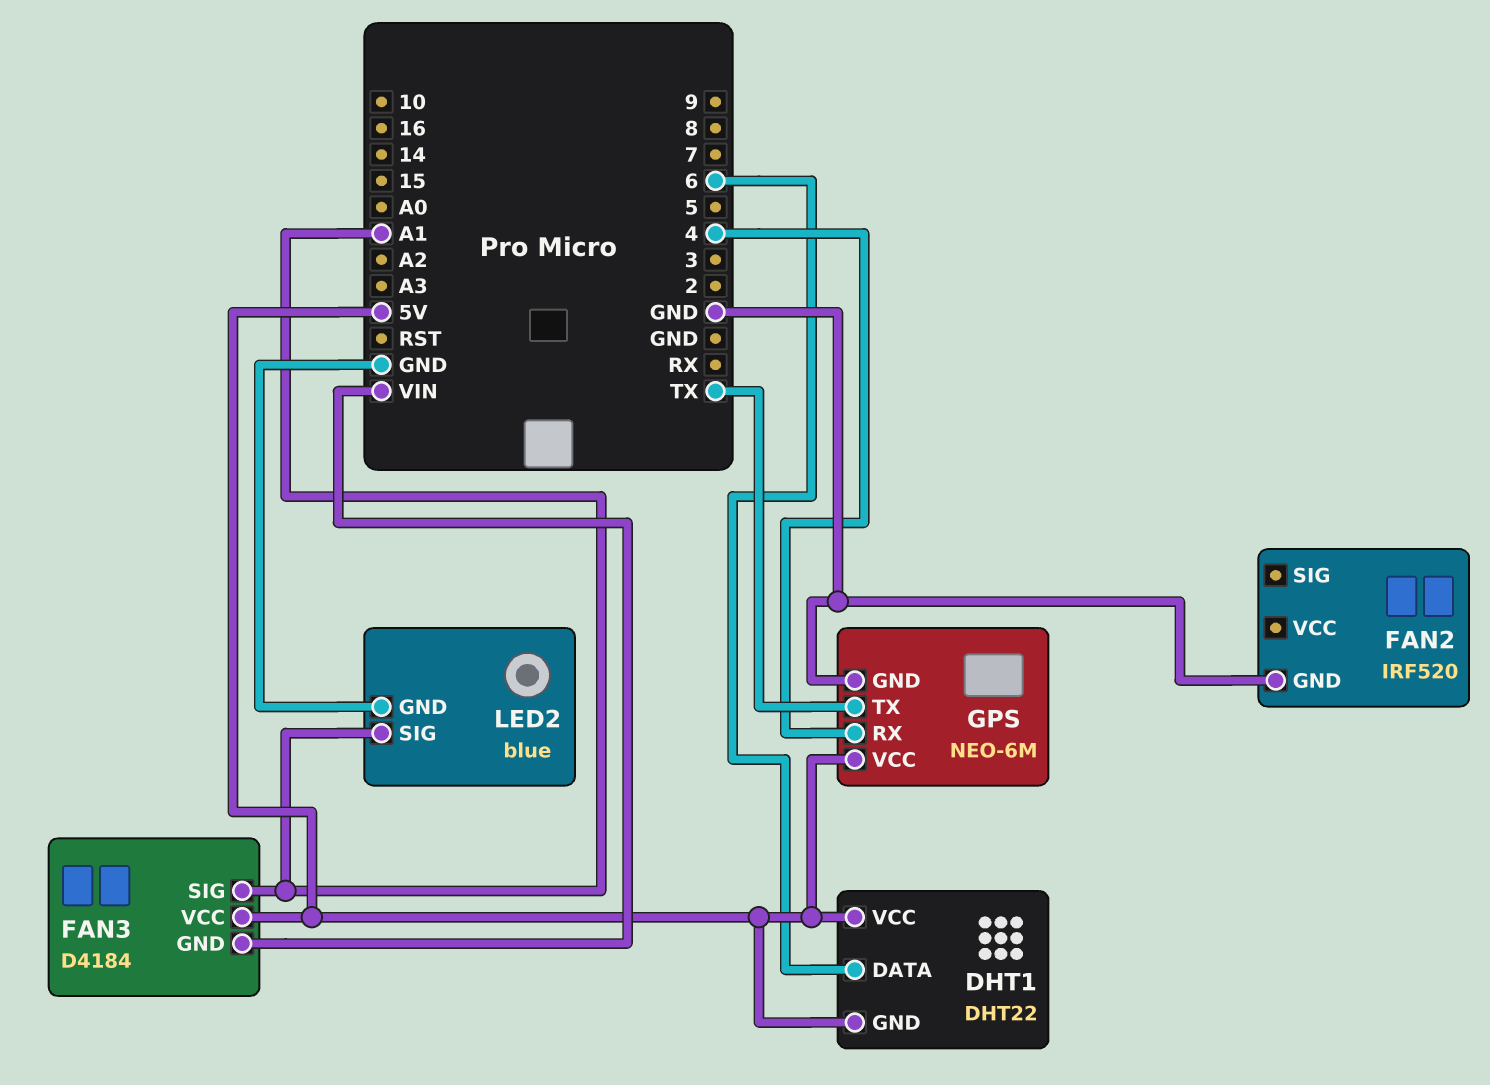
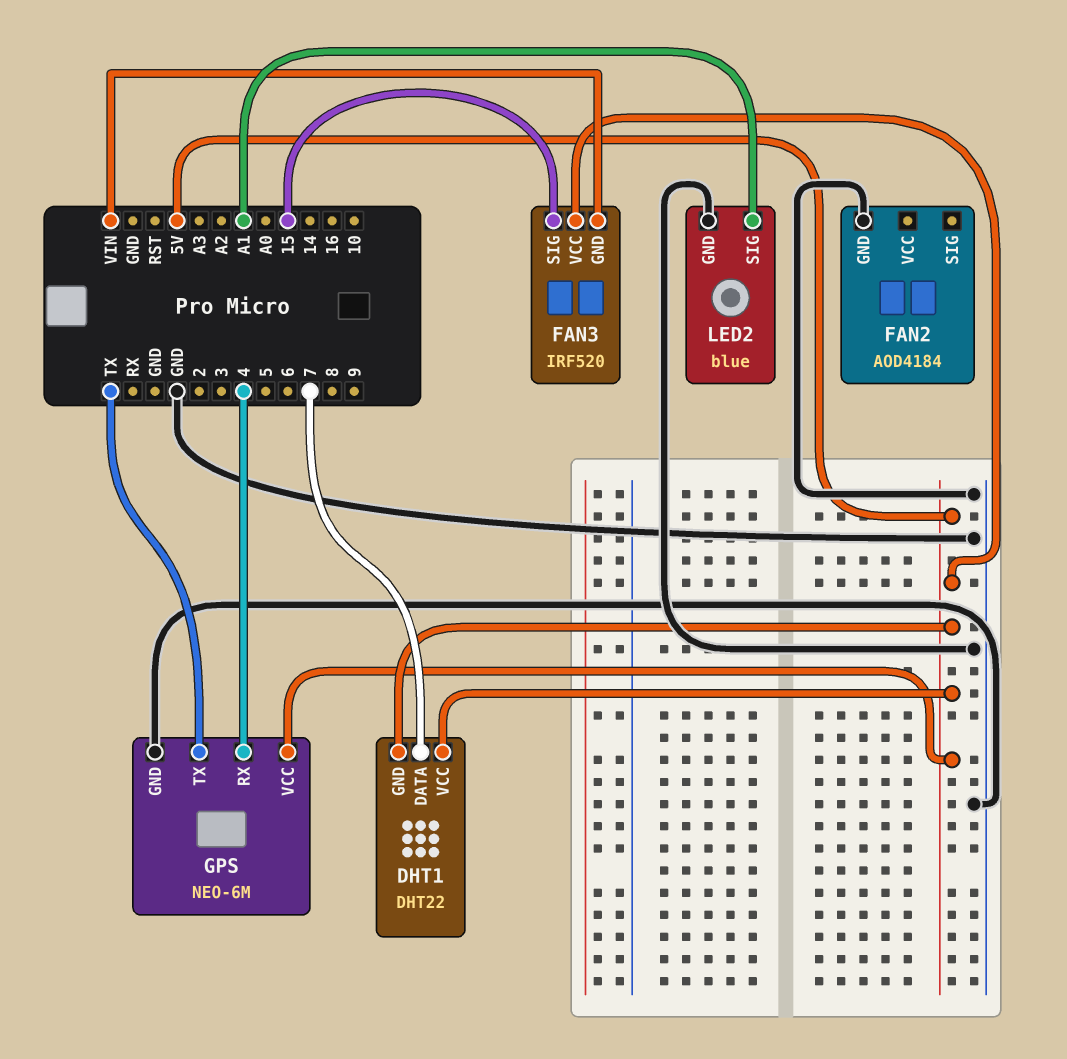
DHT1 pin DATA: 6 -> 7
FAN2: IRF520 -> AOD4184
FAN3: D4184 -> IRF520
FAN3 pin SIG: A1 -> 15

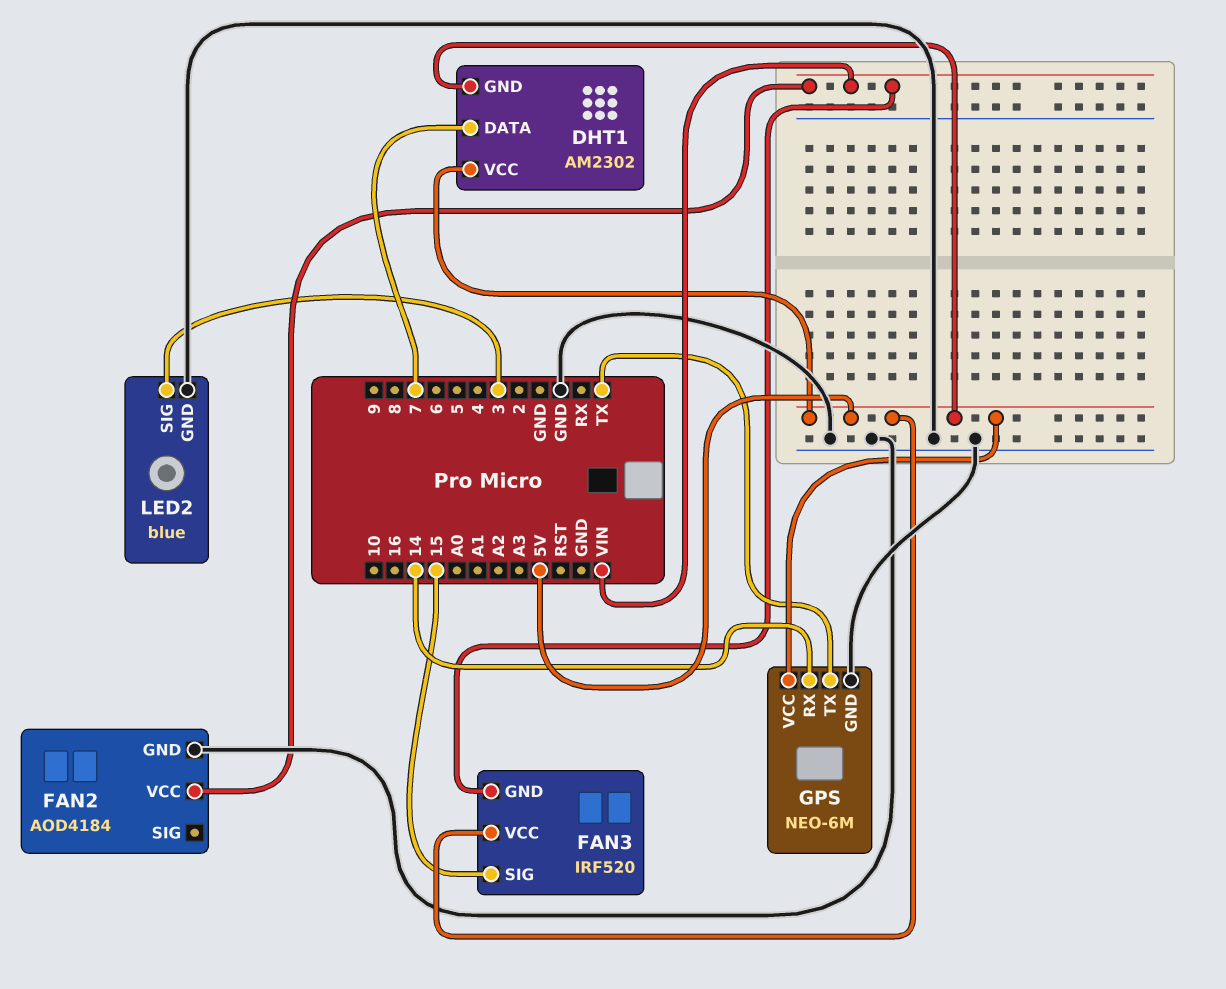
DHT1: DHT22 -> AM2302
FAN2 pin VCC: none -> VIN
GPS pin RX: 4 -> 14
LED2 pin SIG: A1 -> 3

